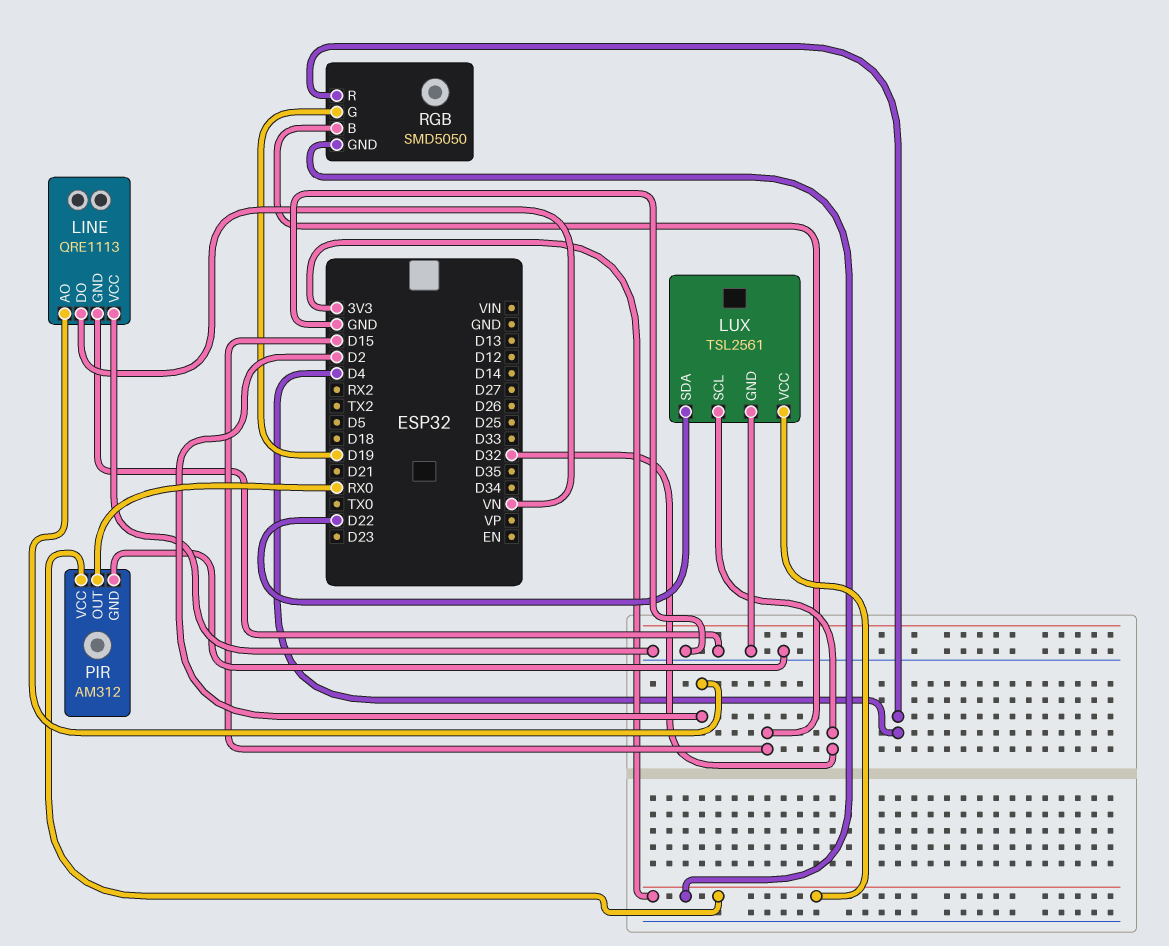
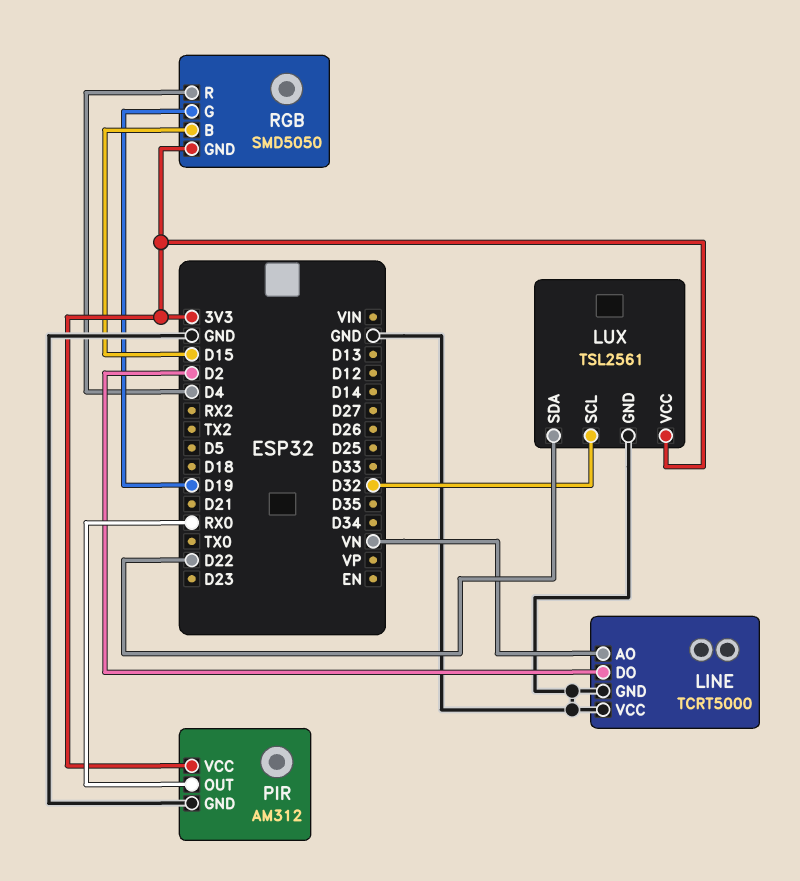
LINE: QRE1113 -> TCRT5000
LINE pin AO: D2 -> VN
LINE pin DO: VN -> D2

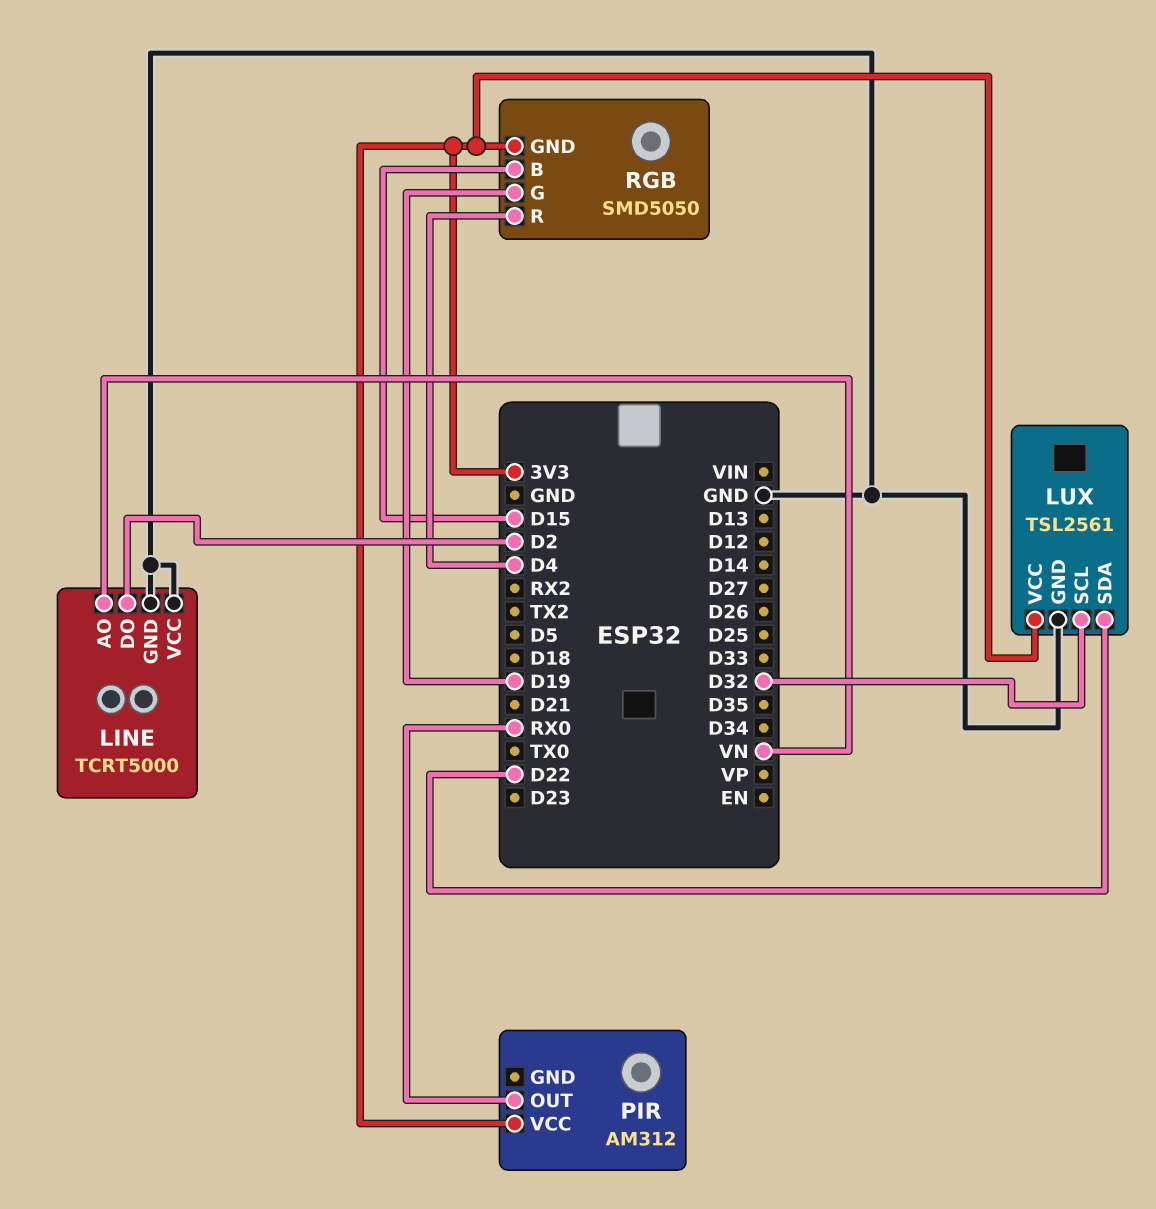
PIR pin GND: GND -> none

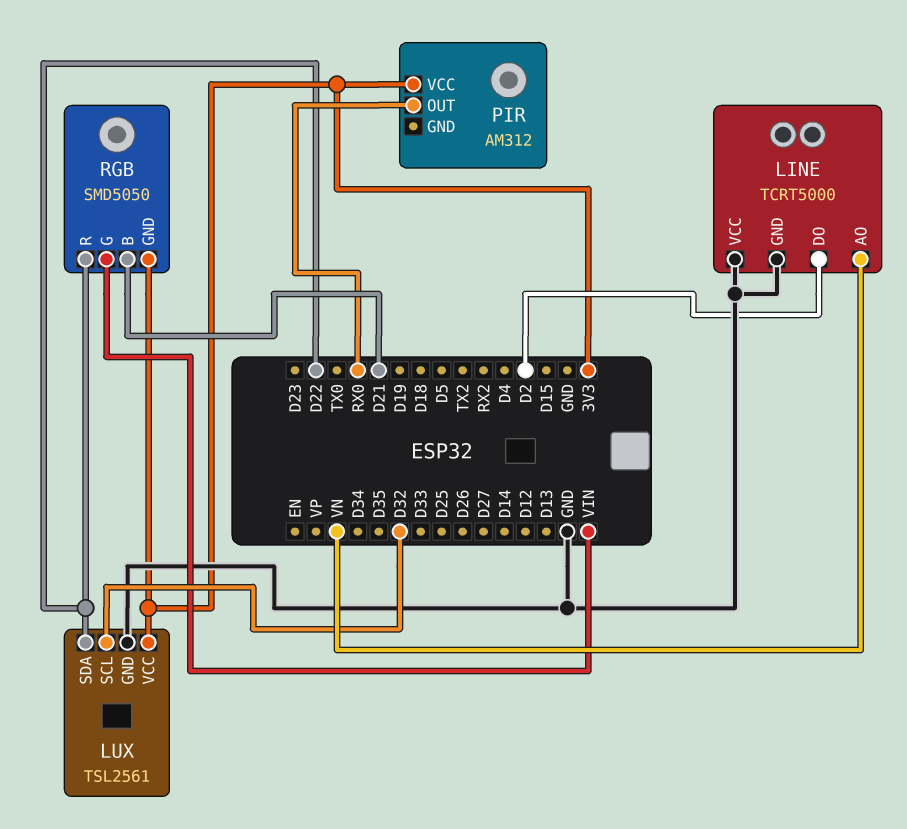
RGB pin B: D15 -> D21
RGB pin G: D19 -> VIN
RGB pin R: D4 -> D22

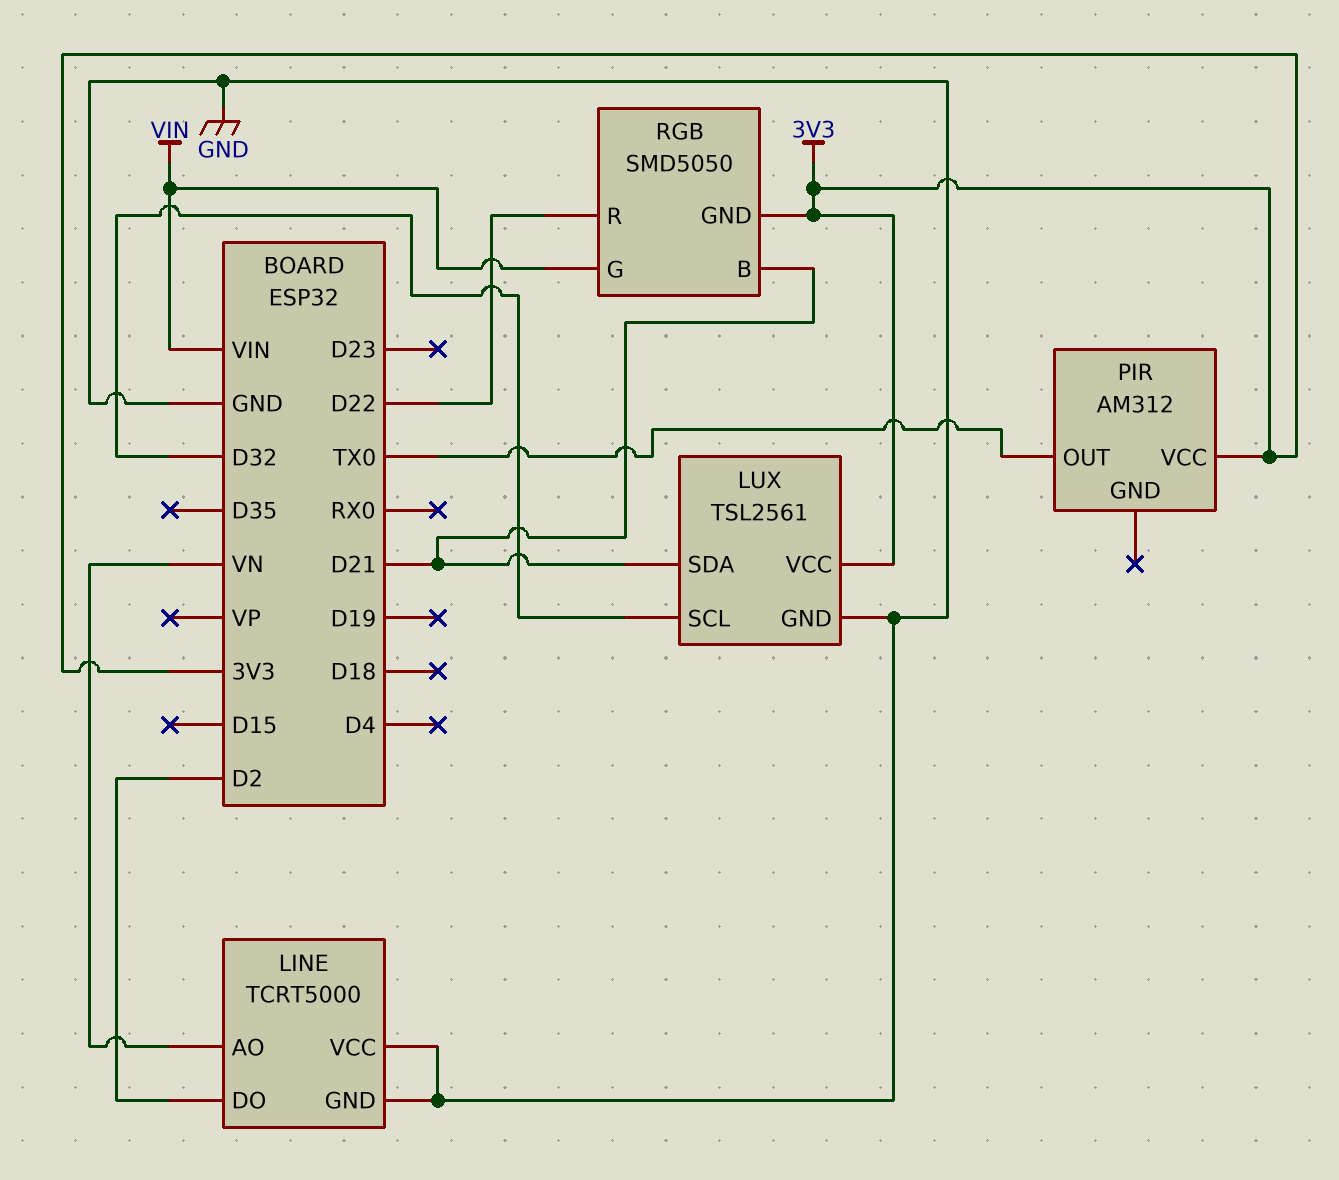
LUX pin SDA: D22 -> D21
PIR pin OUT: RX0 -> TX0

